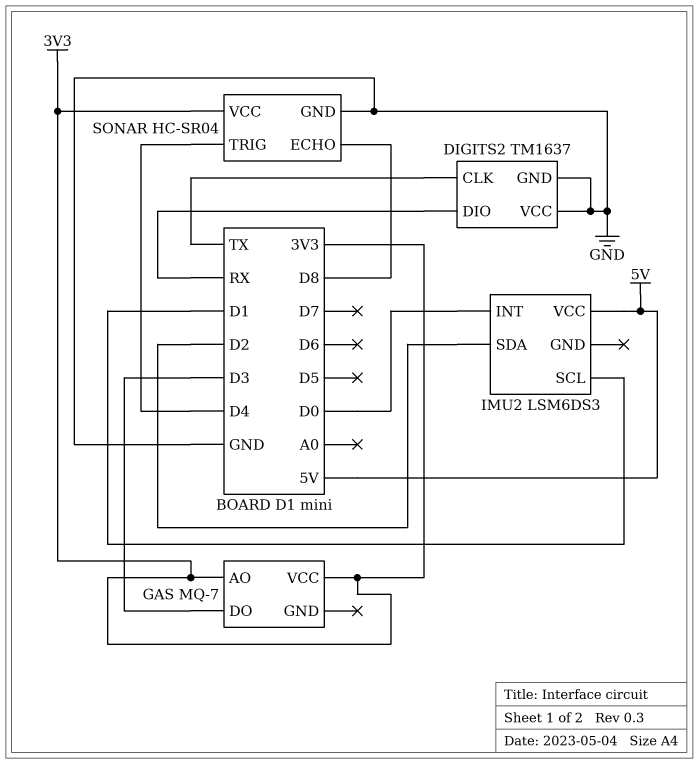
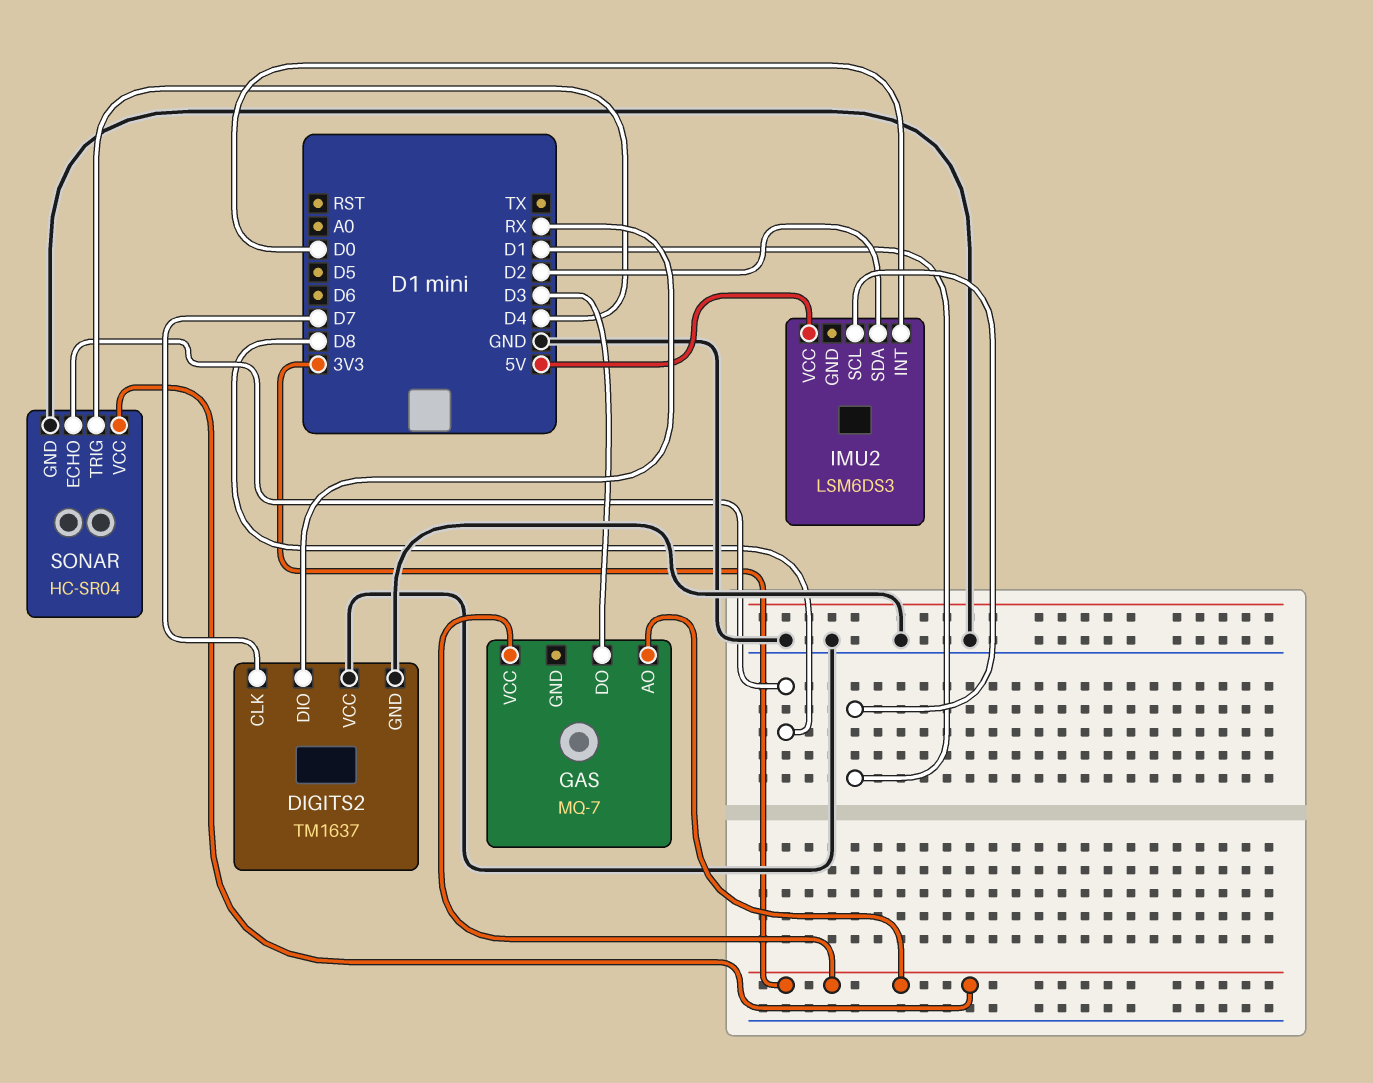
DIGITS2 pin CLK: TX -> D7

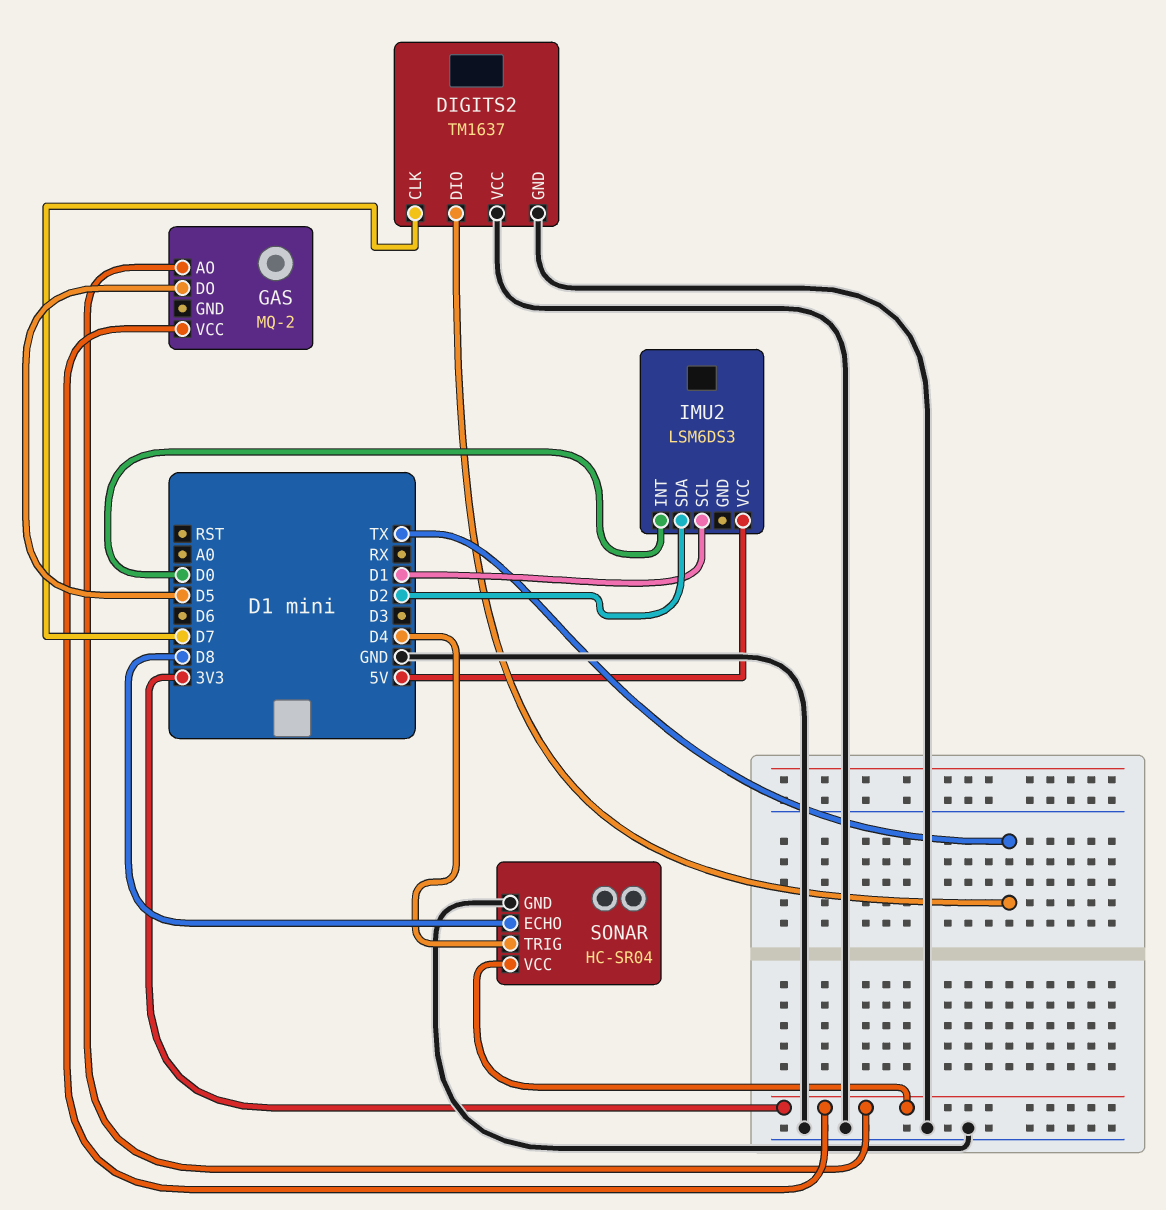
DIGITS2 pin DIO: RX -> TX
GAS: MQ-7 -> MQ-2
GAS pin DO: D3 -> D5

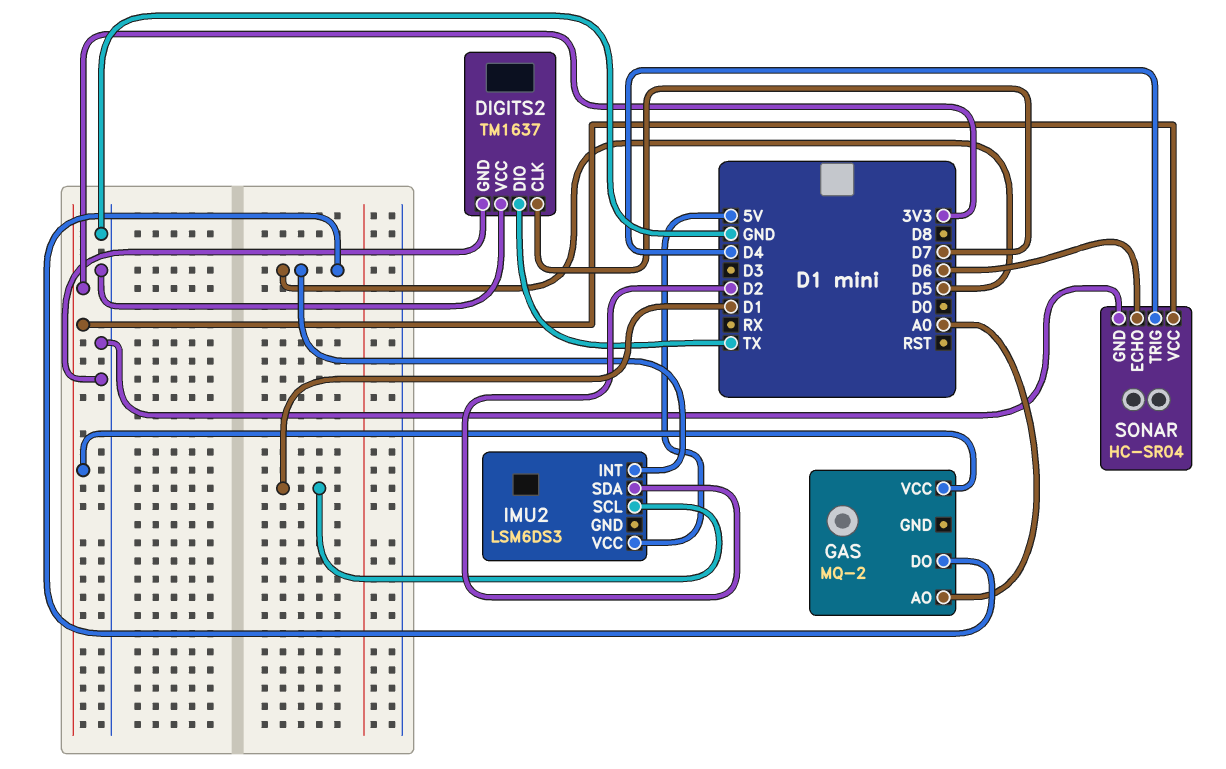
GAS pin AO: 3V3 -> A0
IMU2 pin INT: D0 -> D5
SONAR pin ECHO: D8 -> D6

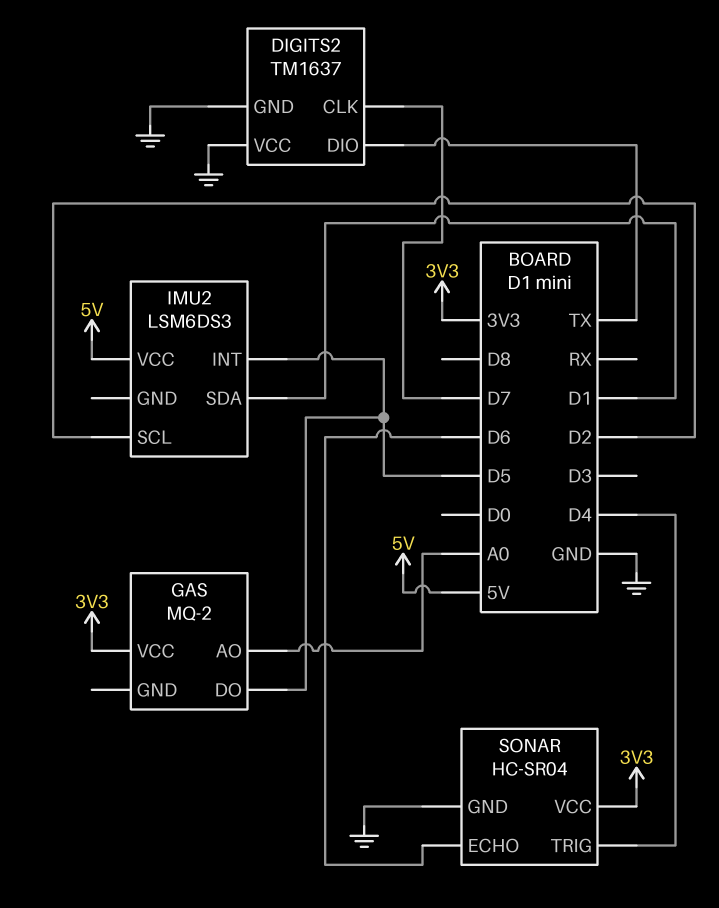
IMU2 pin SCL: D1 -> D2
IMU2 pin SDA: D2 -> D1

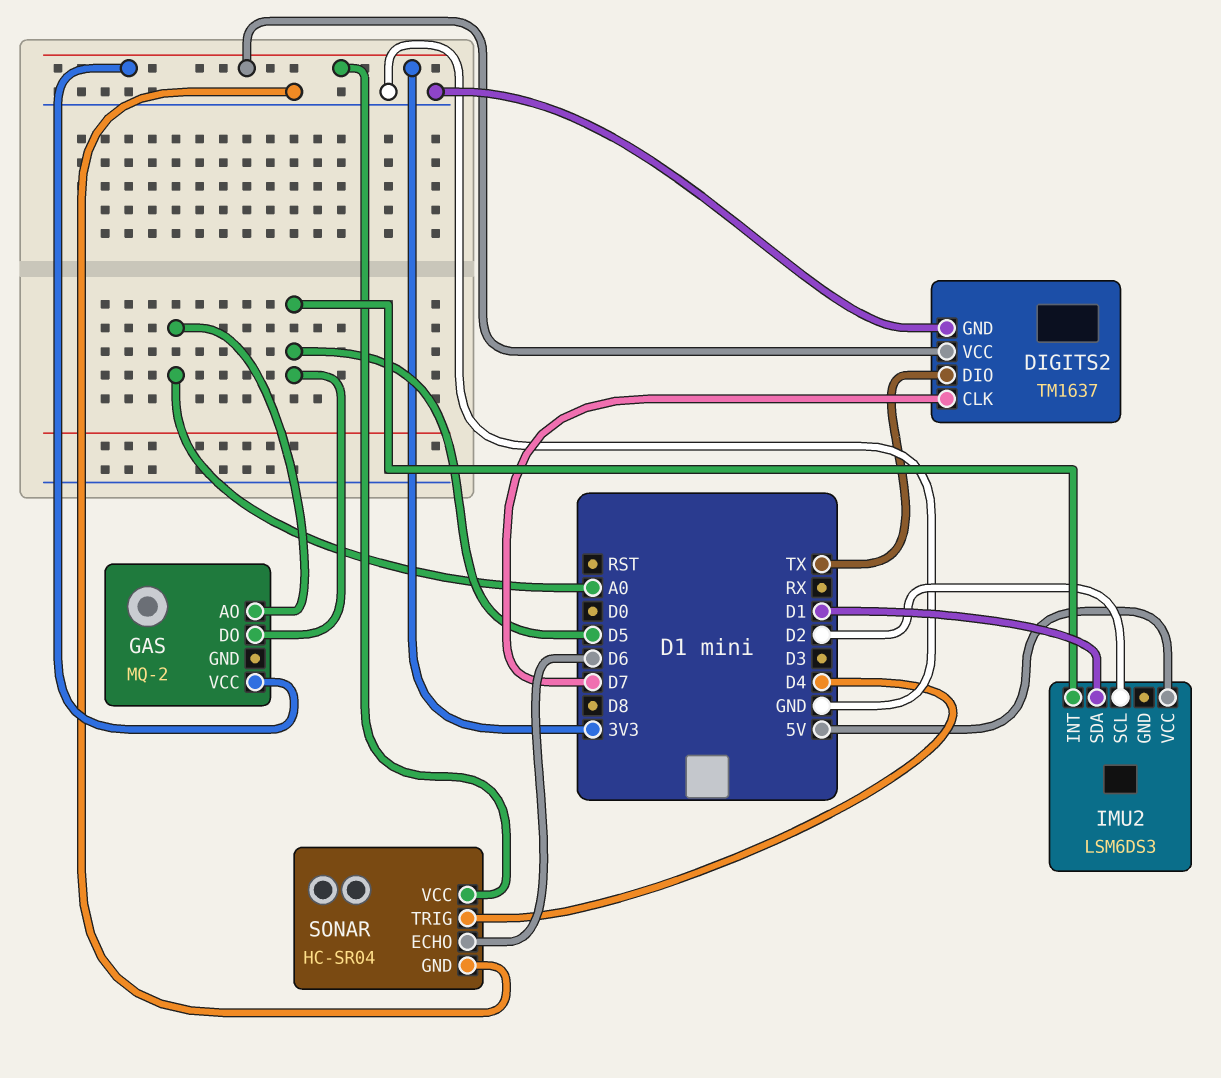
DIGITS2 pin VCC: GND -> 3V3

